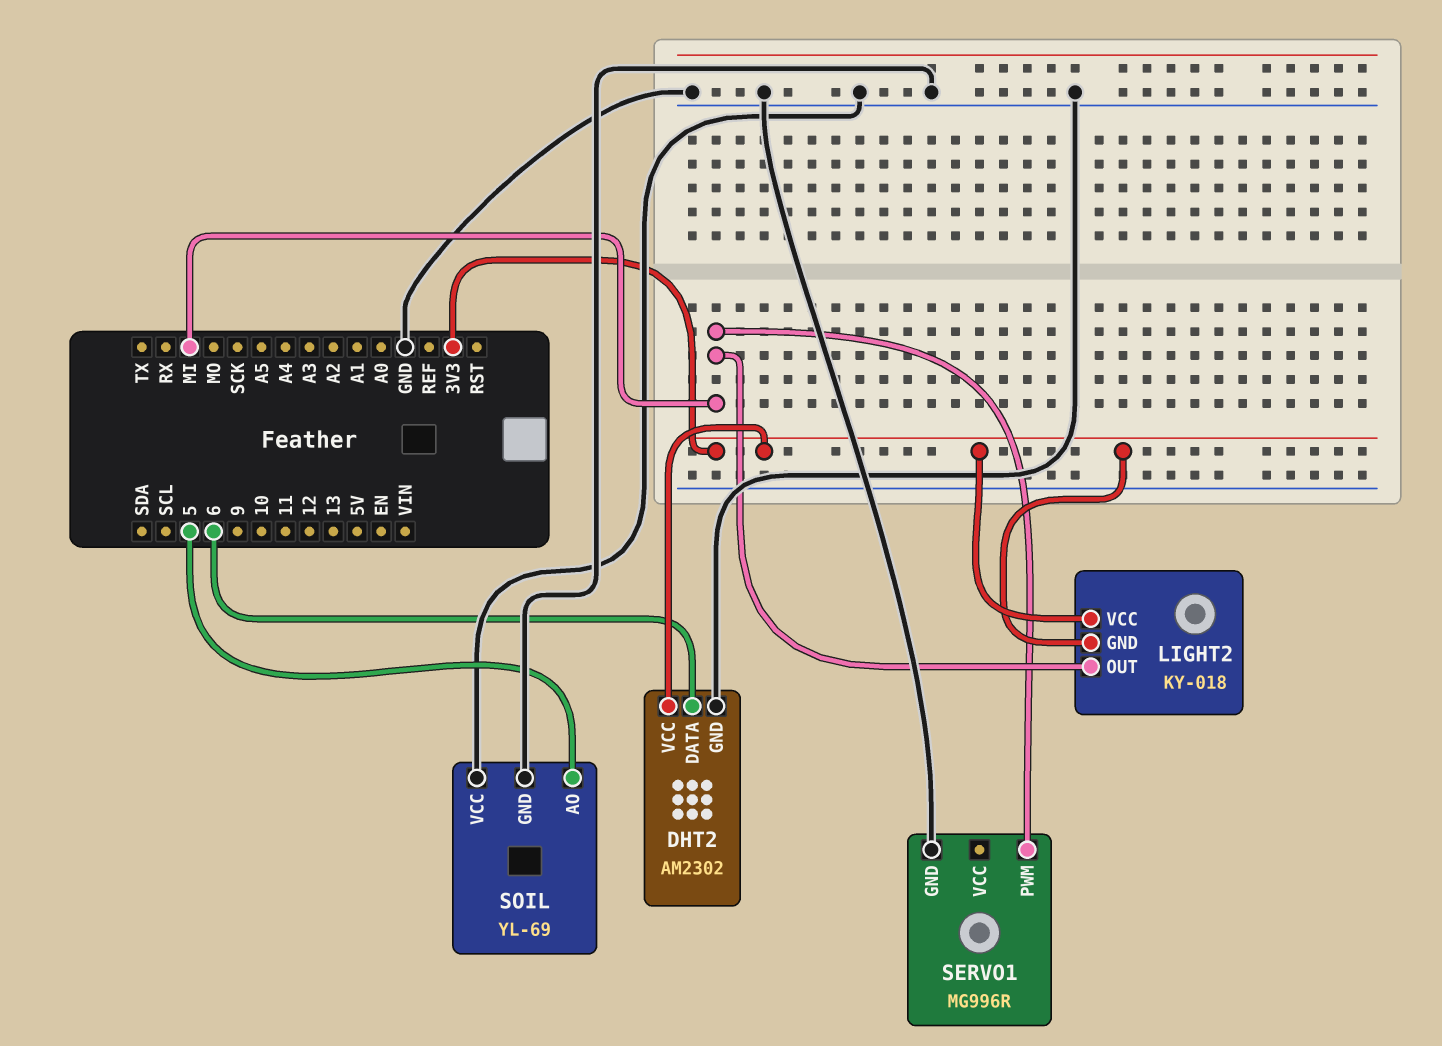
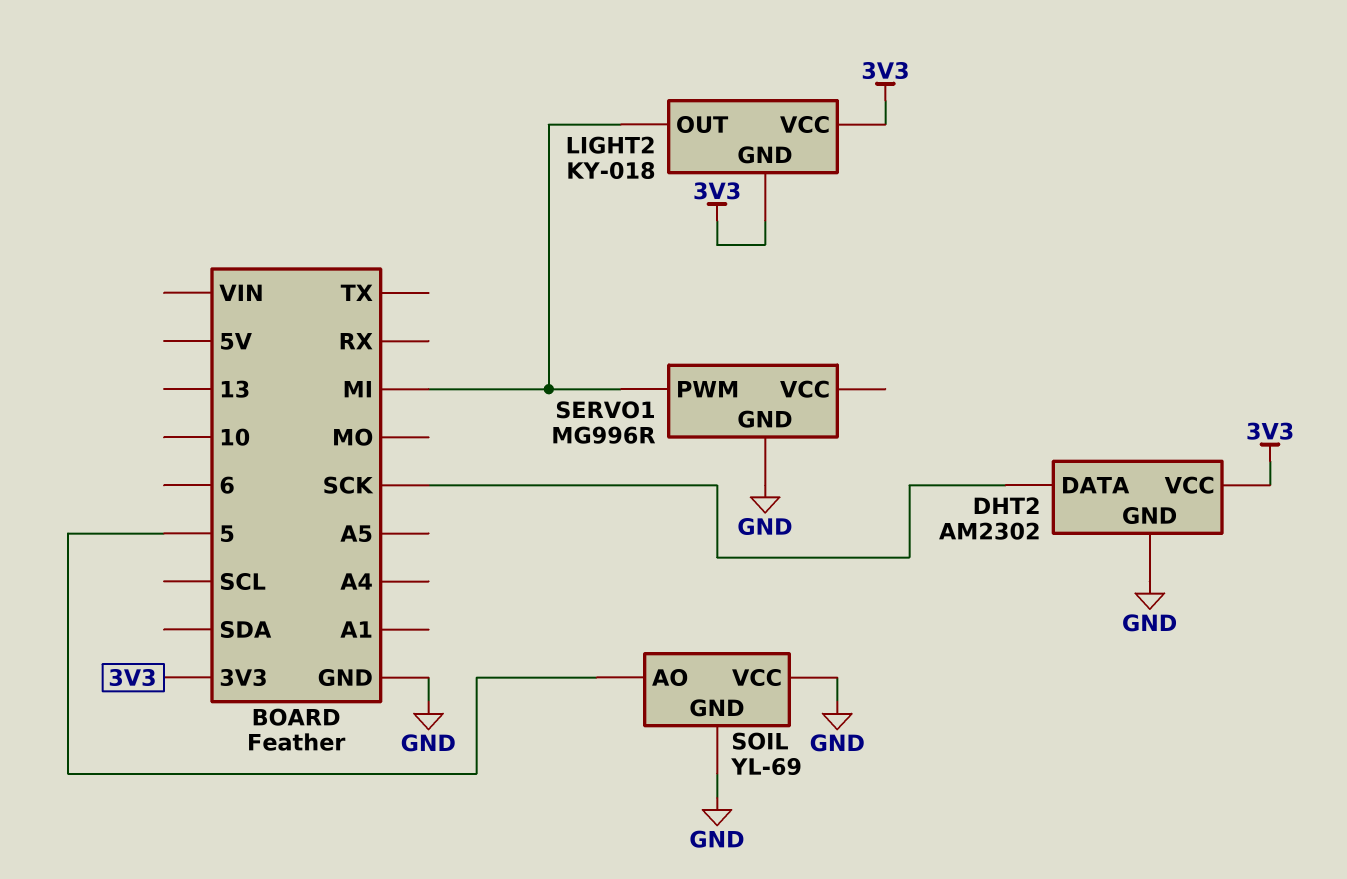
DHT2 pin DATA: 6 -> SCK

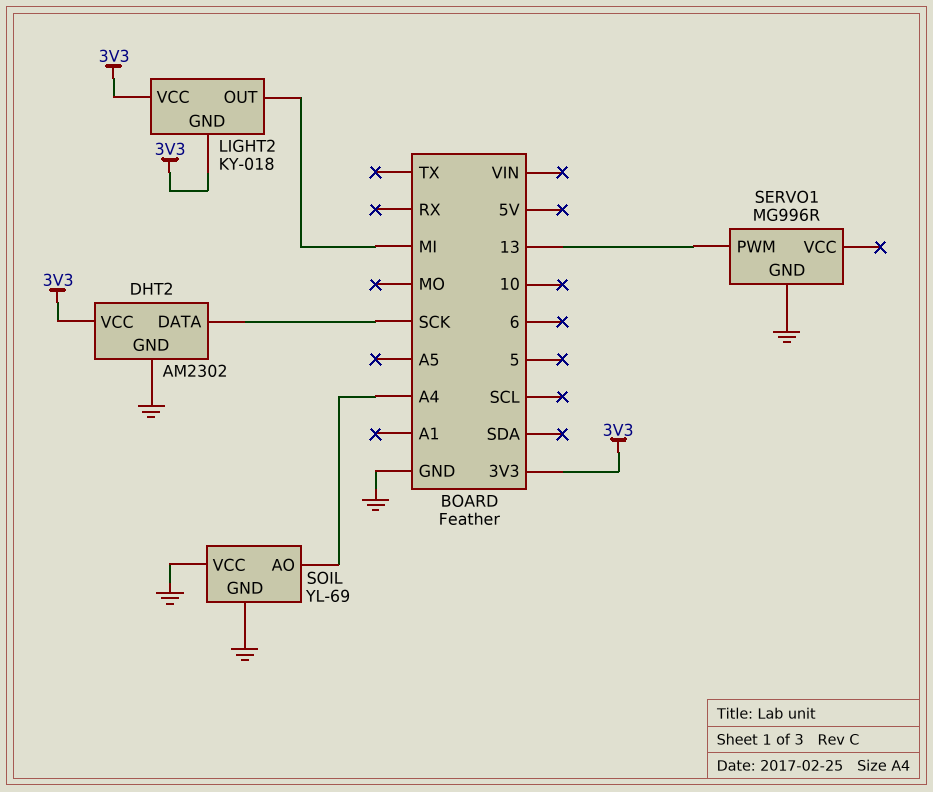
SERVO1 pin PWM: MI -> 13
SOIL pin AO: 5 -> A4

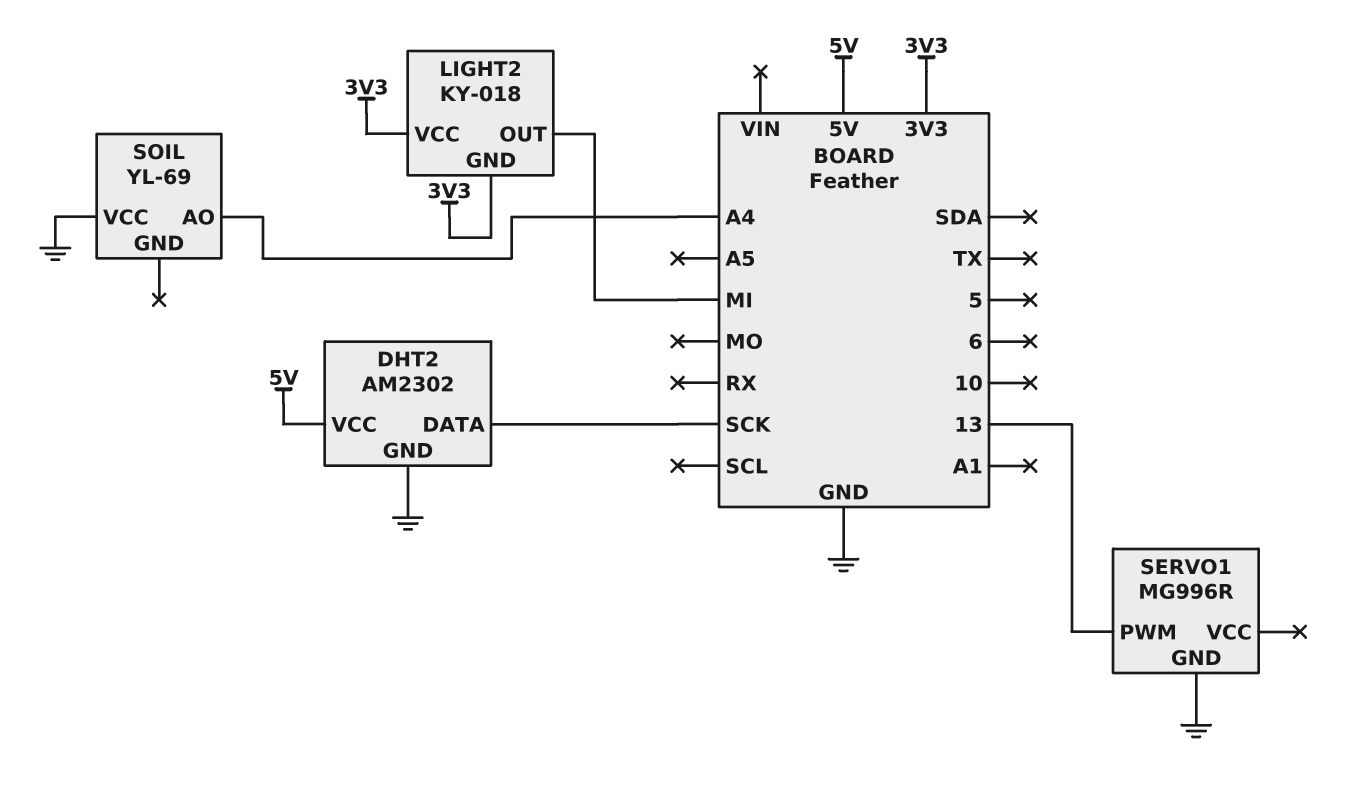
DHT2 pin VCC: 3V3 -> 5V
SOIL pin GND: GND -> none

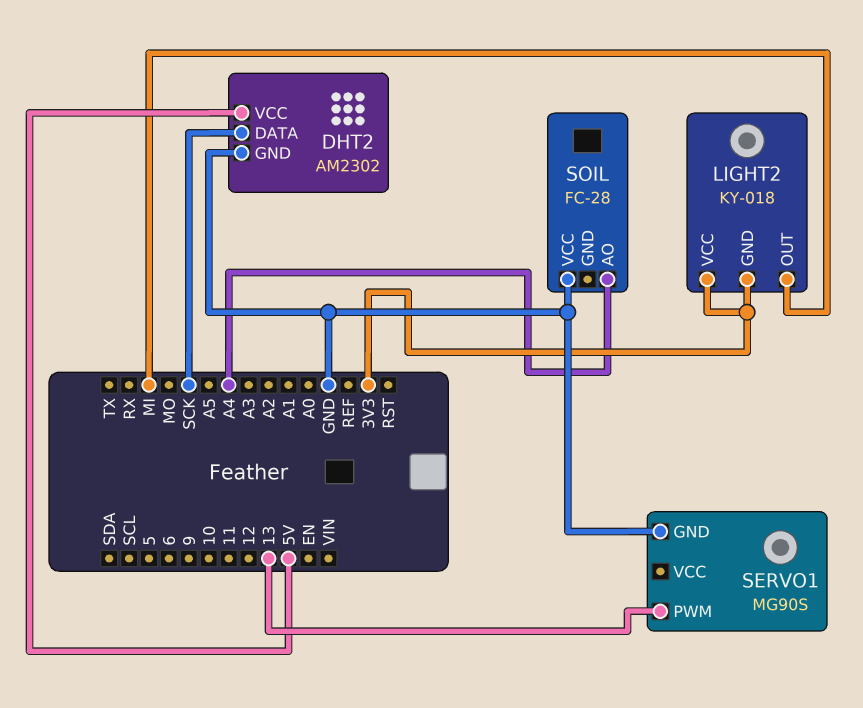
SERVO1: MG996R -> MG90S
SOIL: YL-69 -> FC-28

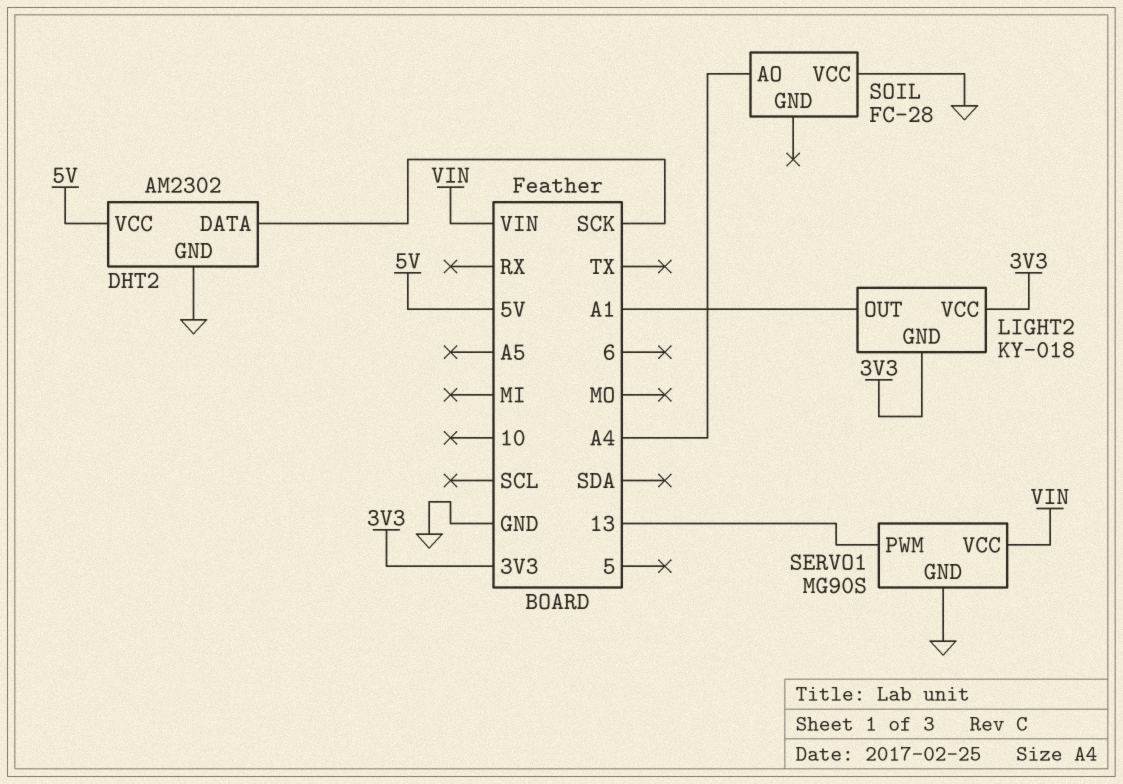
LIGHT2 pin OUT: MI -> A1
SERVO1 pin VCC: none -> VIN

